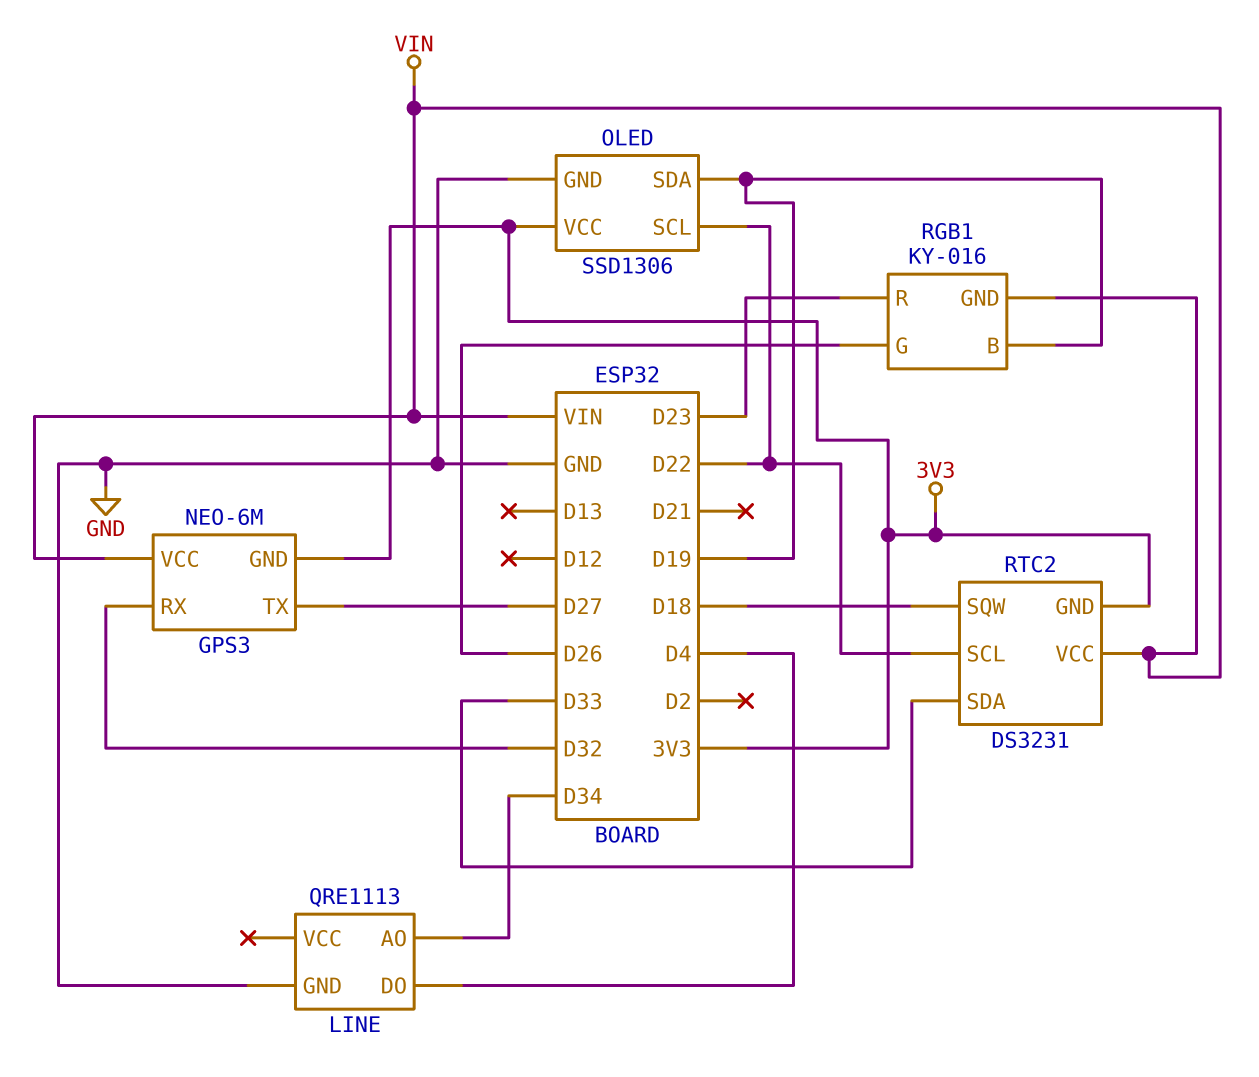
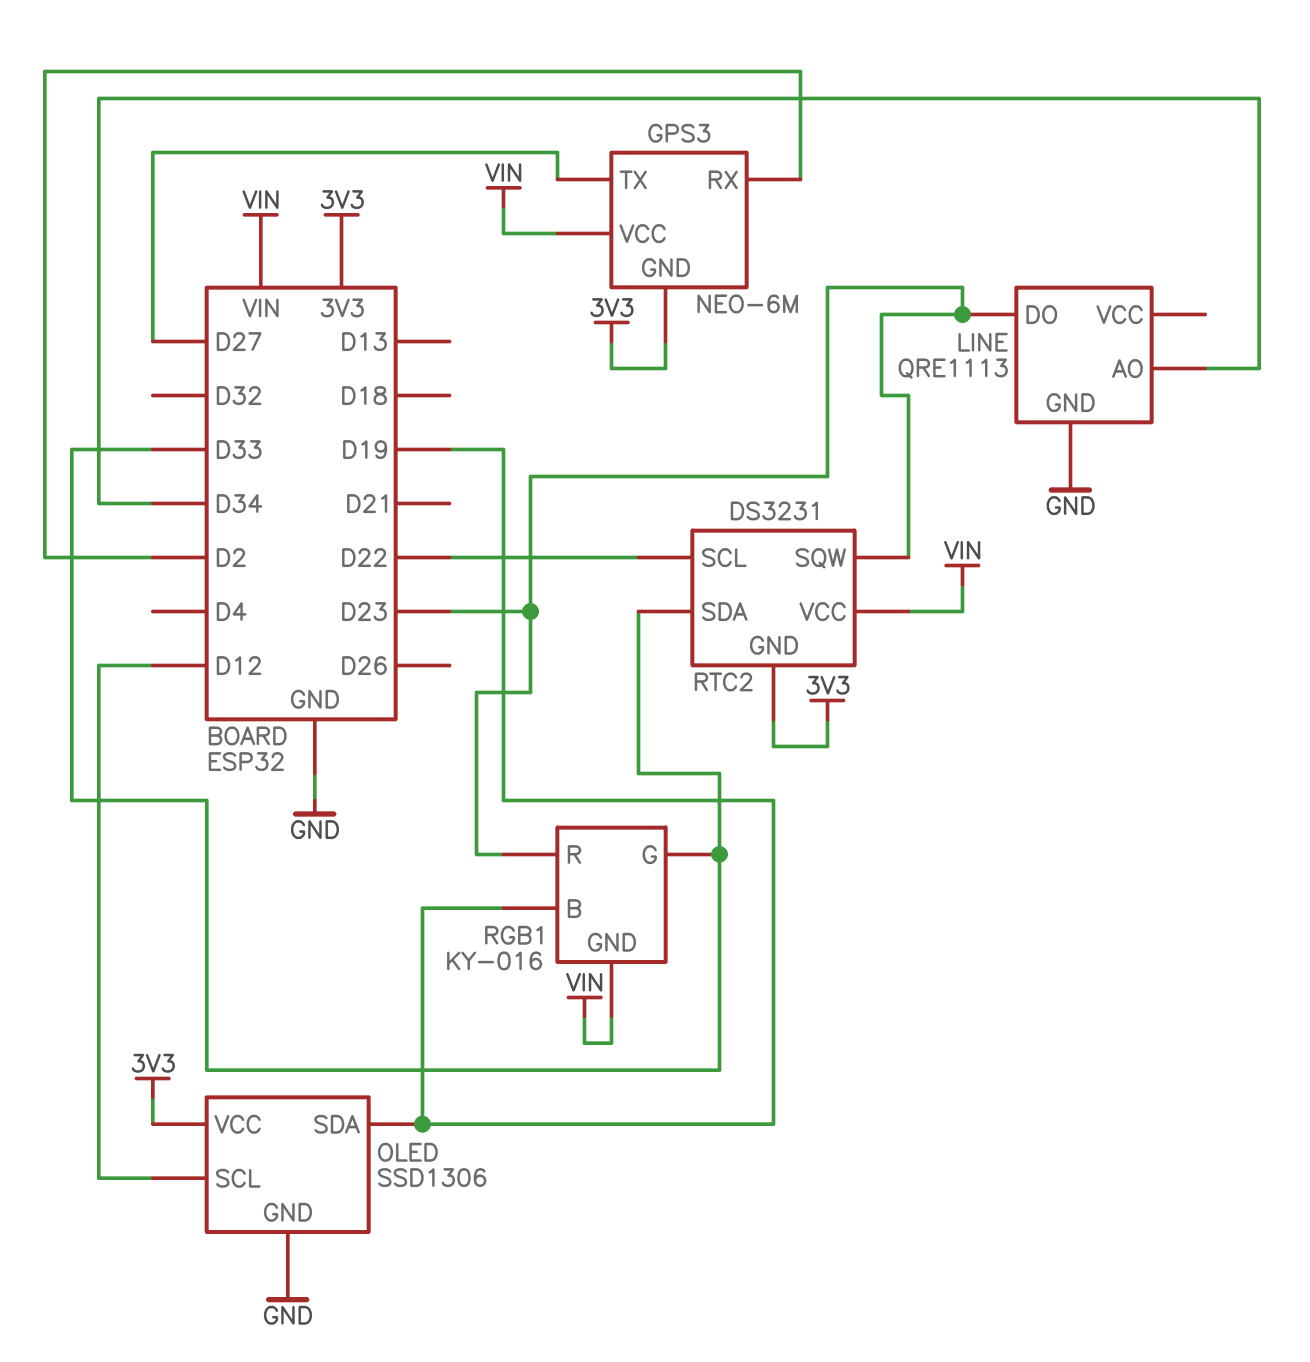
GPS3 pin RX: D32 -> D2
LINE pin DO: D4 -> D23
OLED pin SCL: D22 -> D12
RGB1 pin G: D26 -> D33
RTC2 pin SQW: D18 -> D23

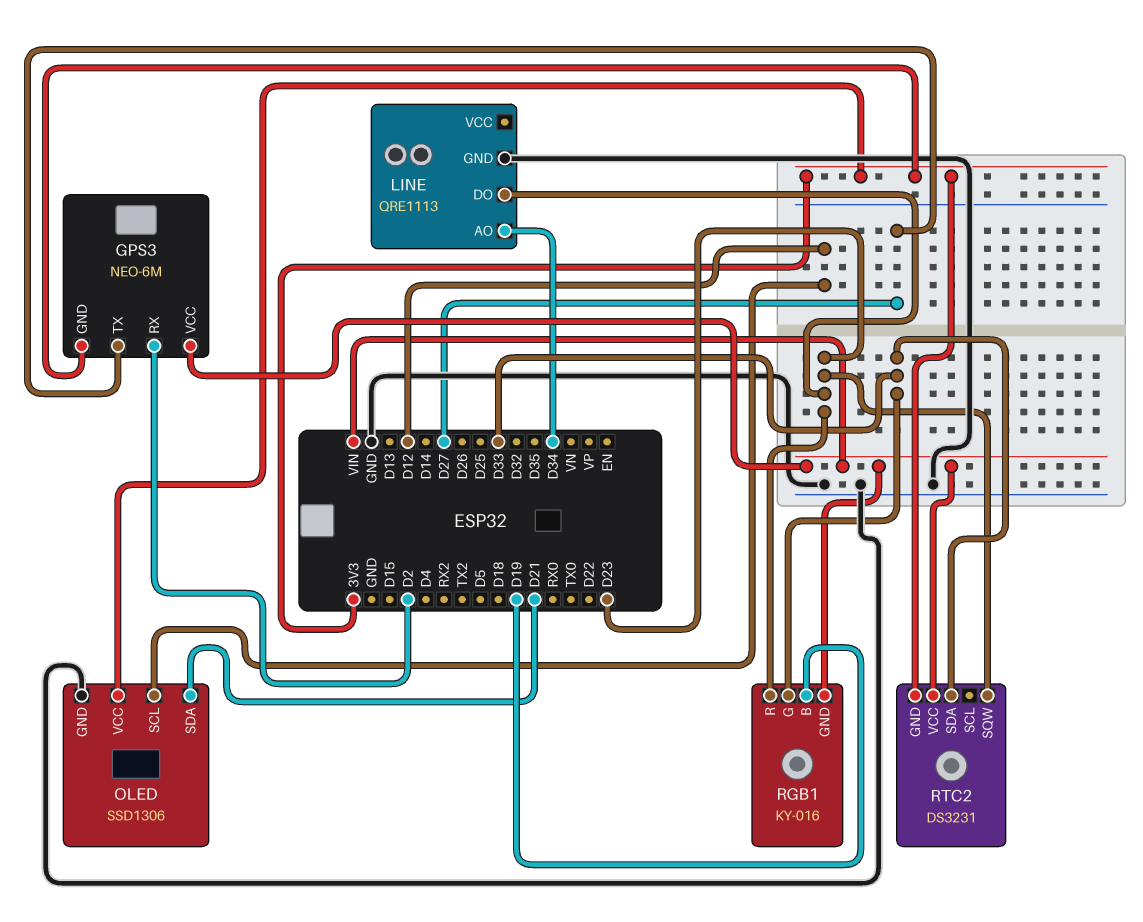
OLED pin SDA: D19 -> D21
RTC2 pin SCL: D22 -> none

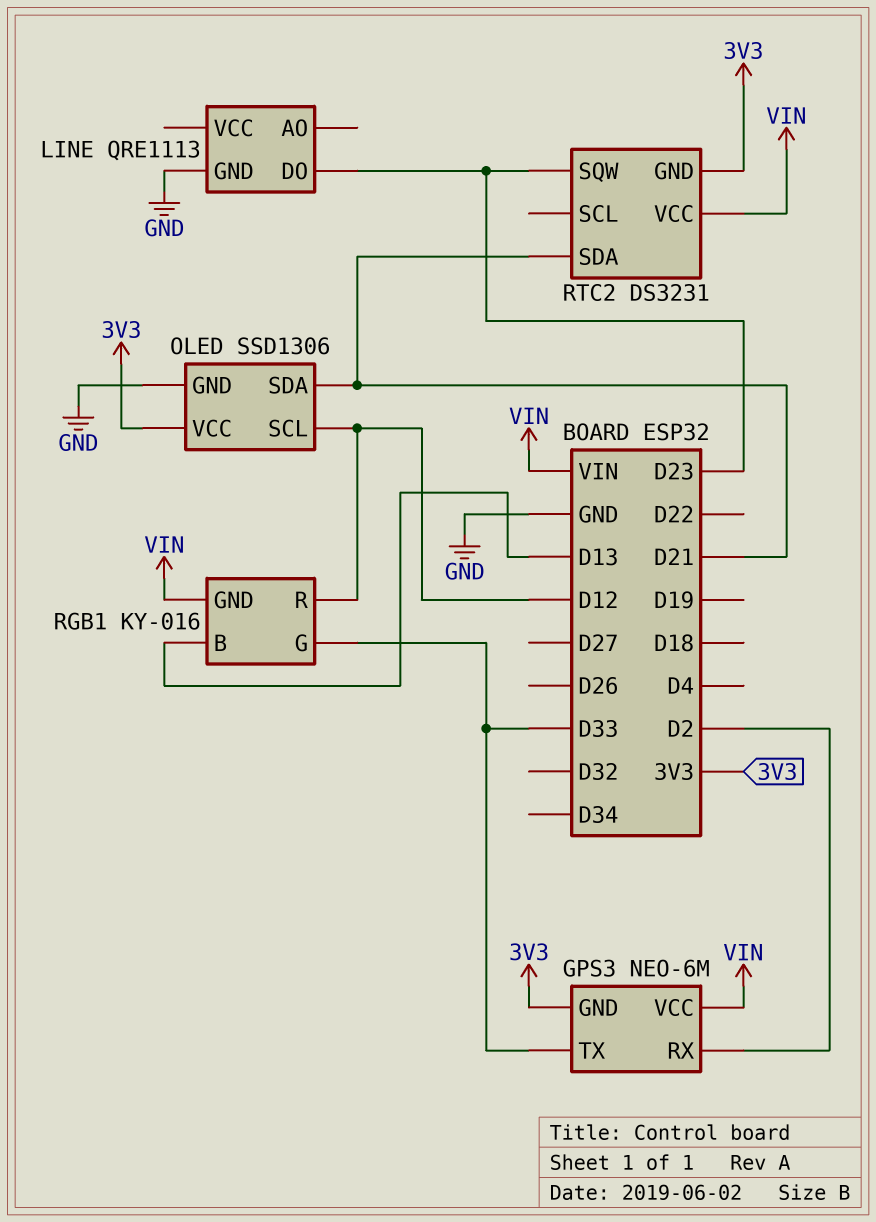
GPS3 pin TX: D27 -> D33
LINE pin AO: D34 -> none
RGB1 pin B: D19 -> D13
RGB1 pin R: D23 -> D12
RTC2 pin SDA: D33 -> D21

